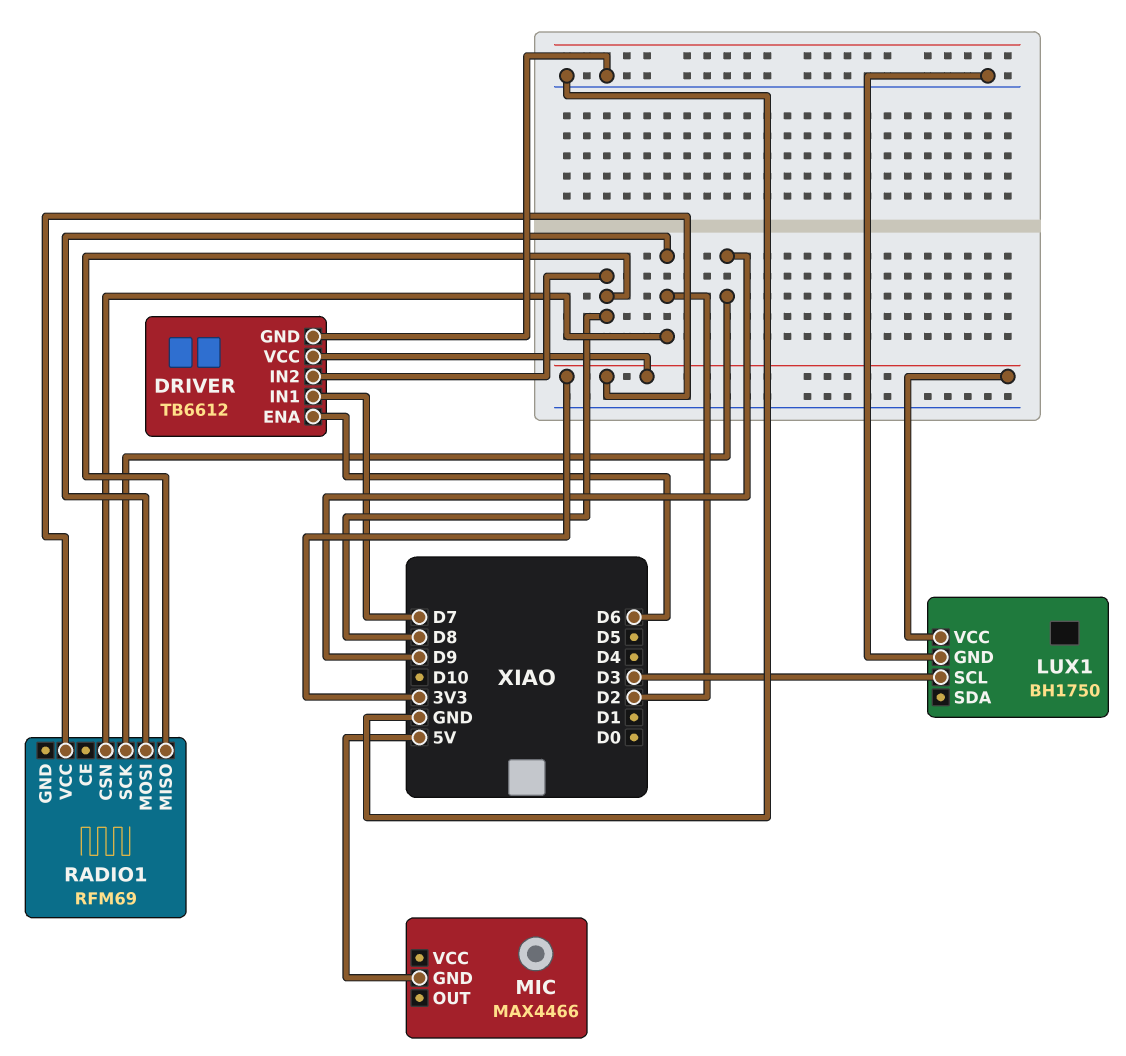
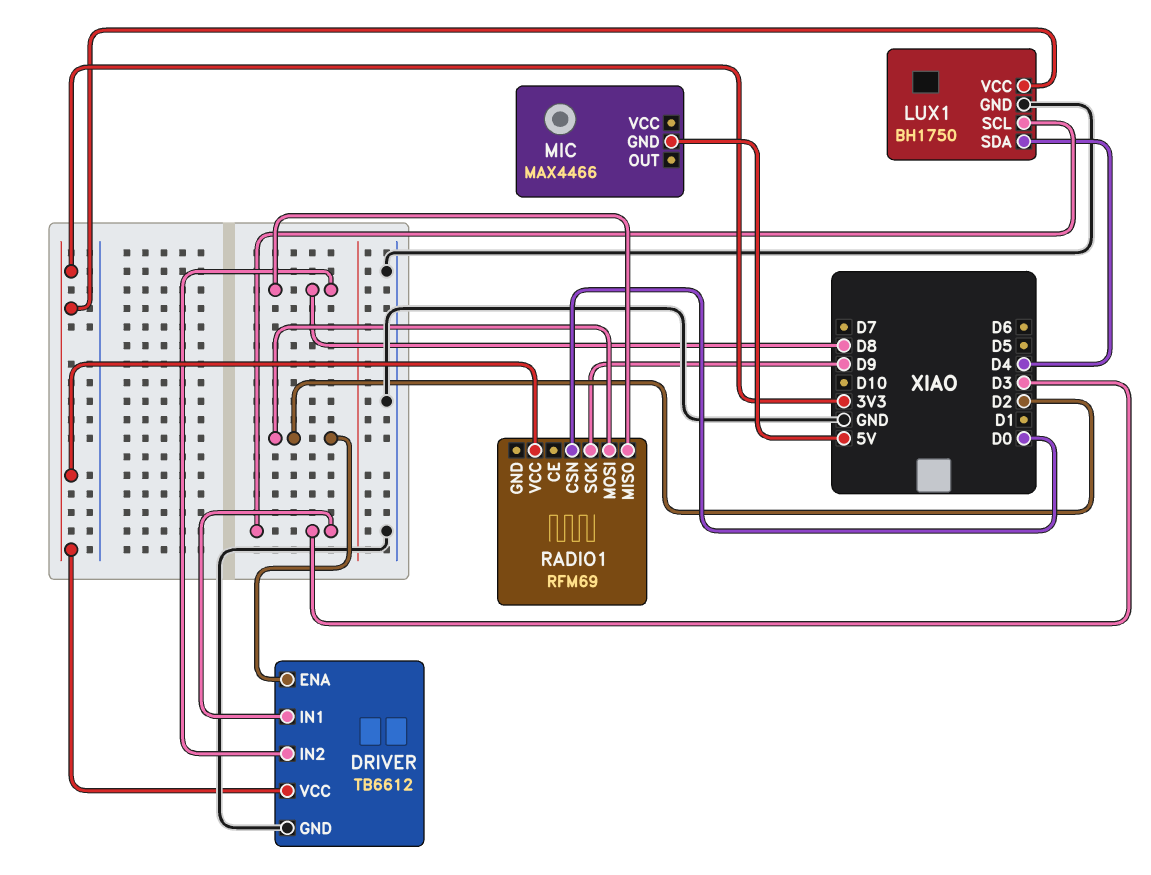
DRIVER pin ENA: D6 -> D2
DRIVER pin IN1: D7 -> D3
LUX1 pin SDA: none -> D4
RADIO1 pin CSN: D2 -> D0

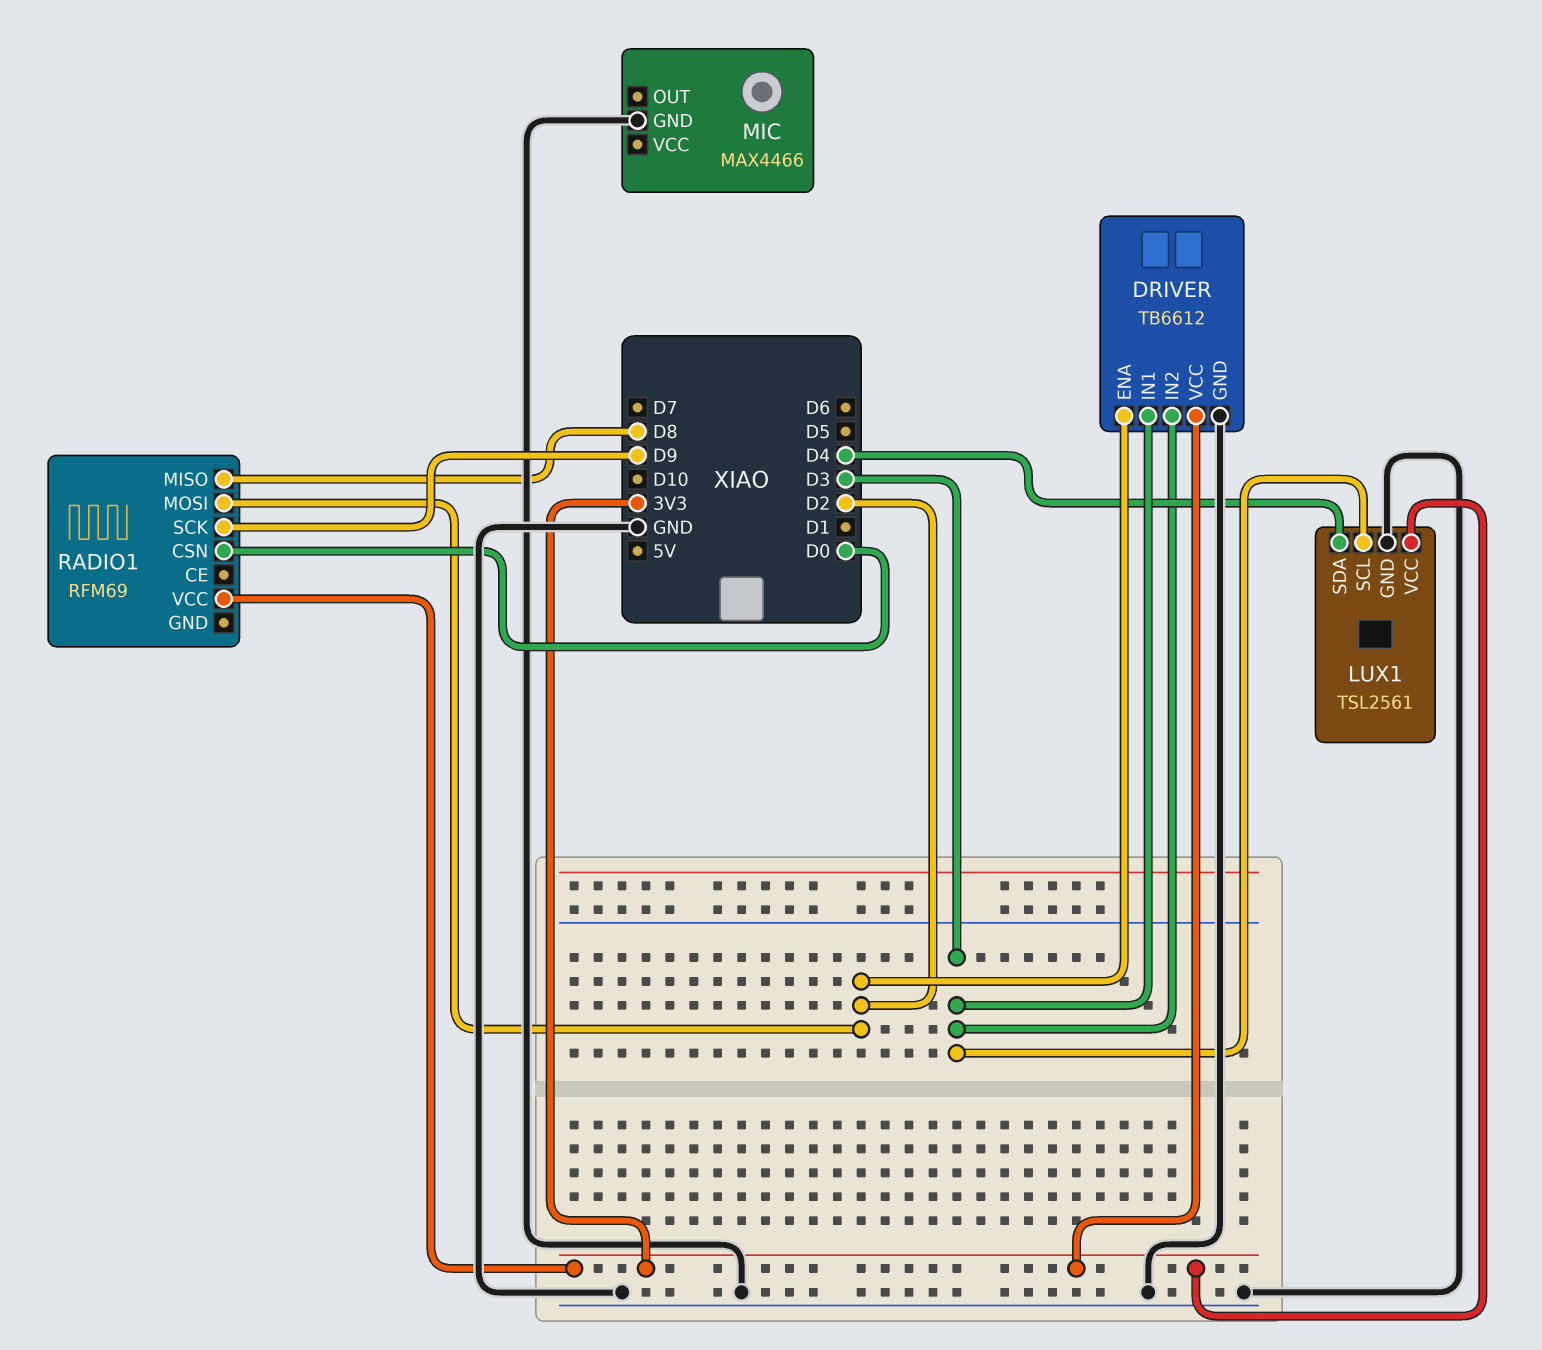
DRIVER pin IN2: D8 -> D3
LUX1: BH1750 -> TSL2561
MIC pin GND: 5V -> GND

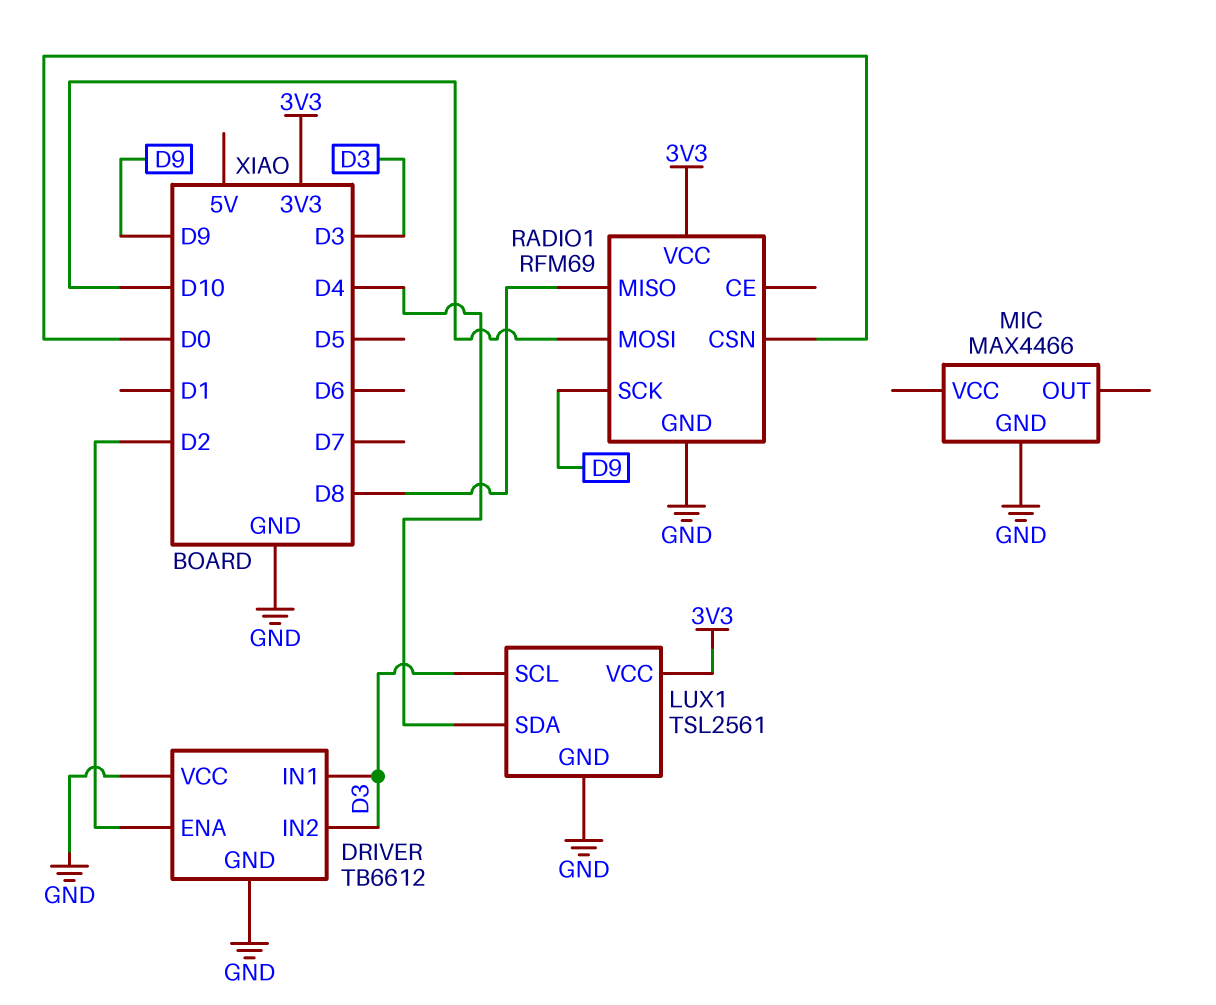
DRIVER pin VCC: 3V3 -> GND
RADIO1 pin GND: none -> GND
RADIO1 pin MOSI: D2 -> D10

